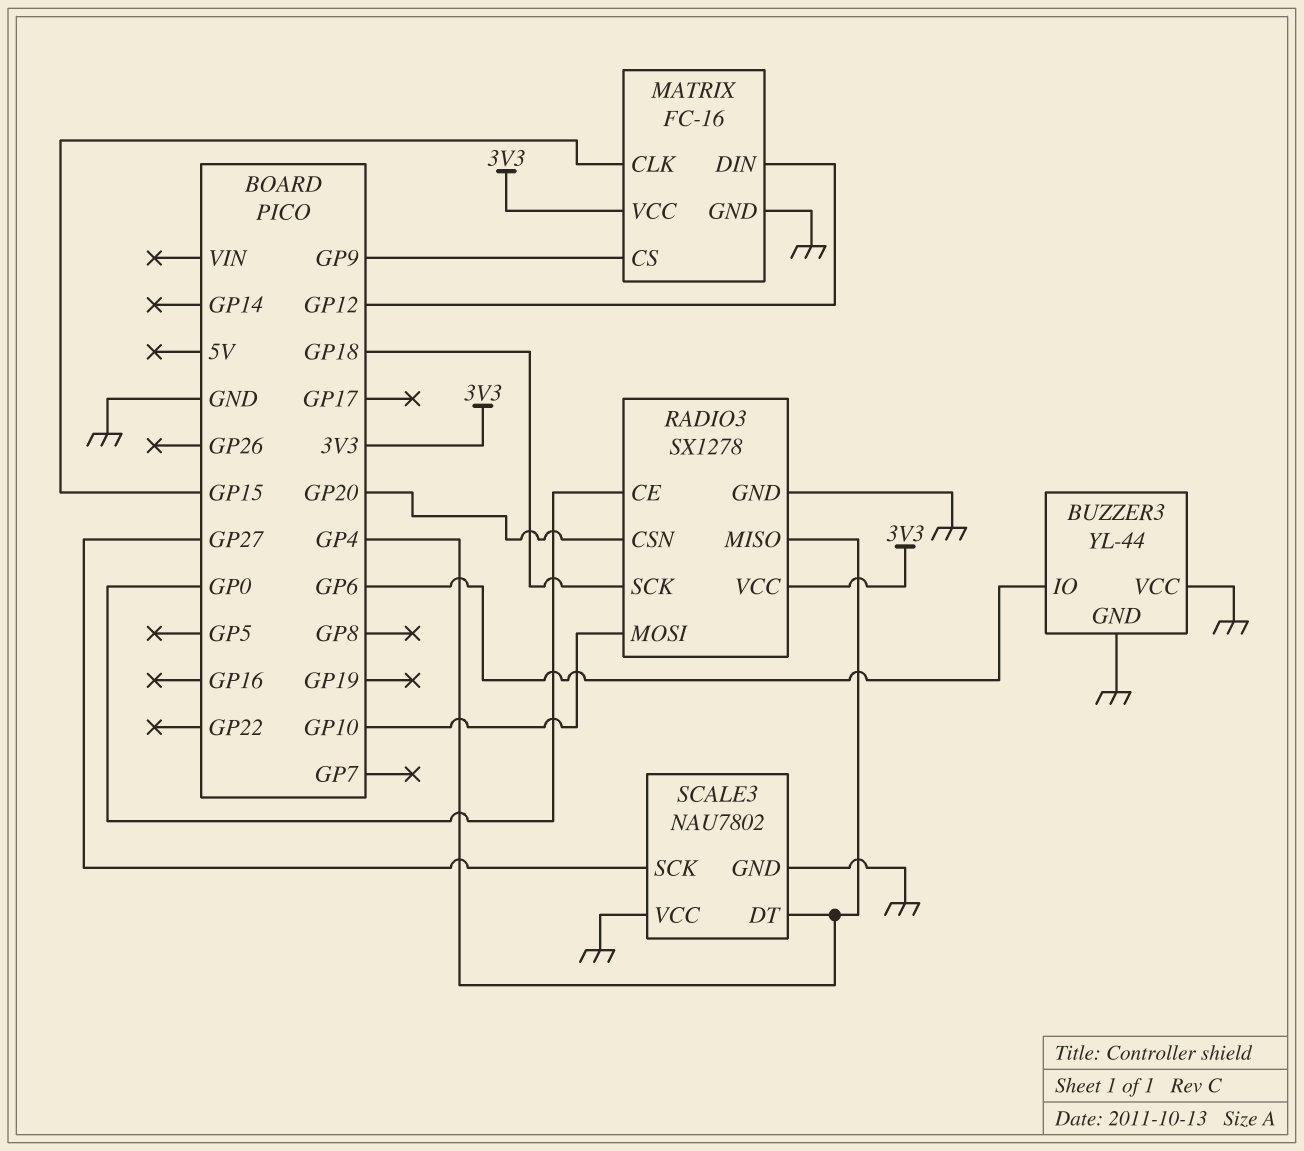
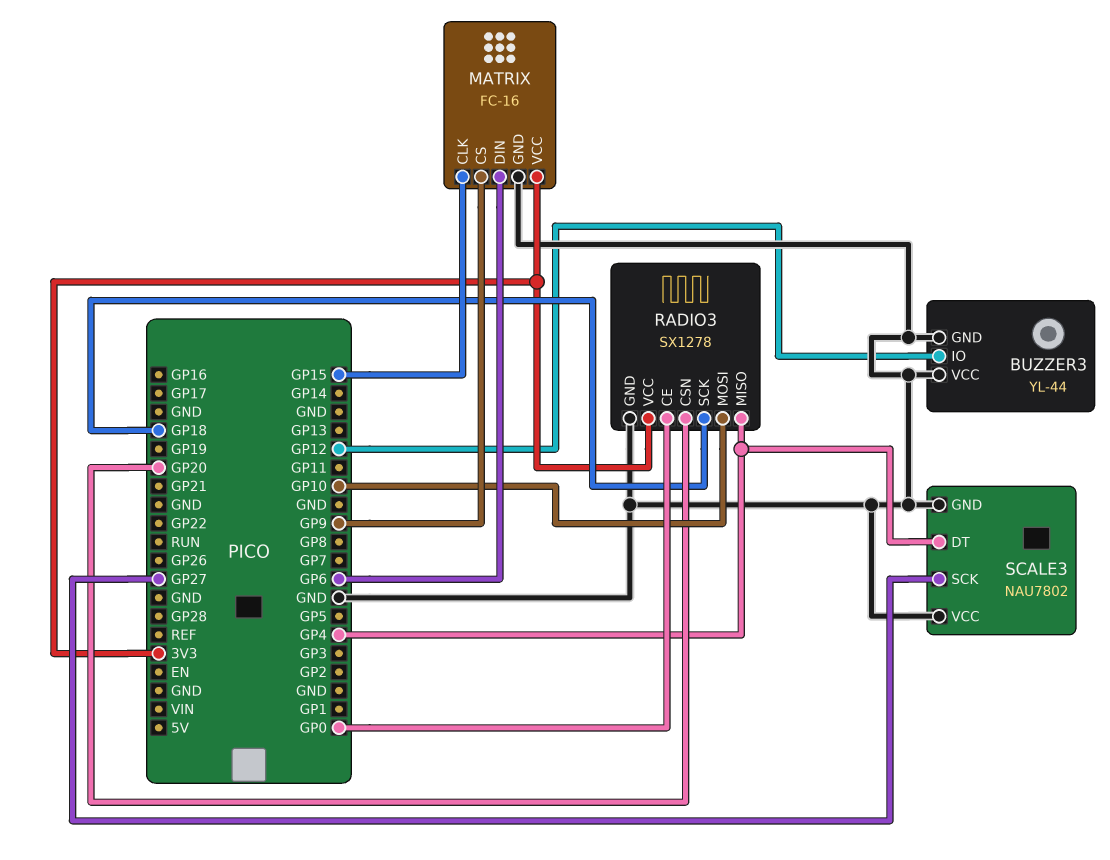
BUZZER3 pin IO: GP6 -> GP12
MATRIX pin DIN: GP12 -> GP6

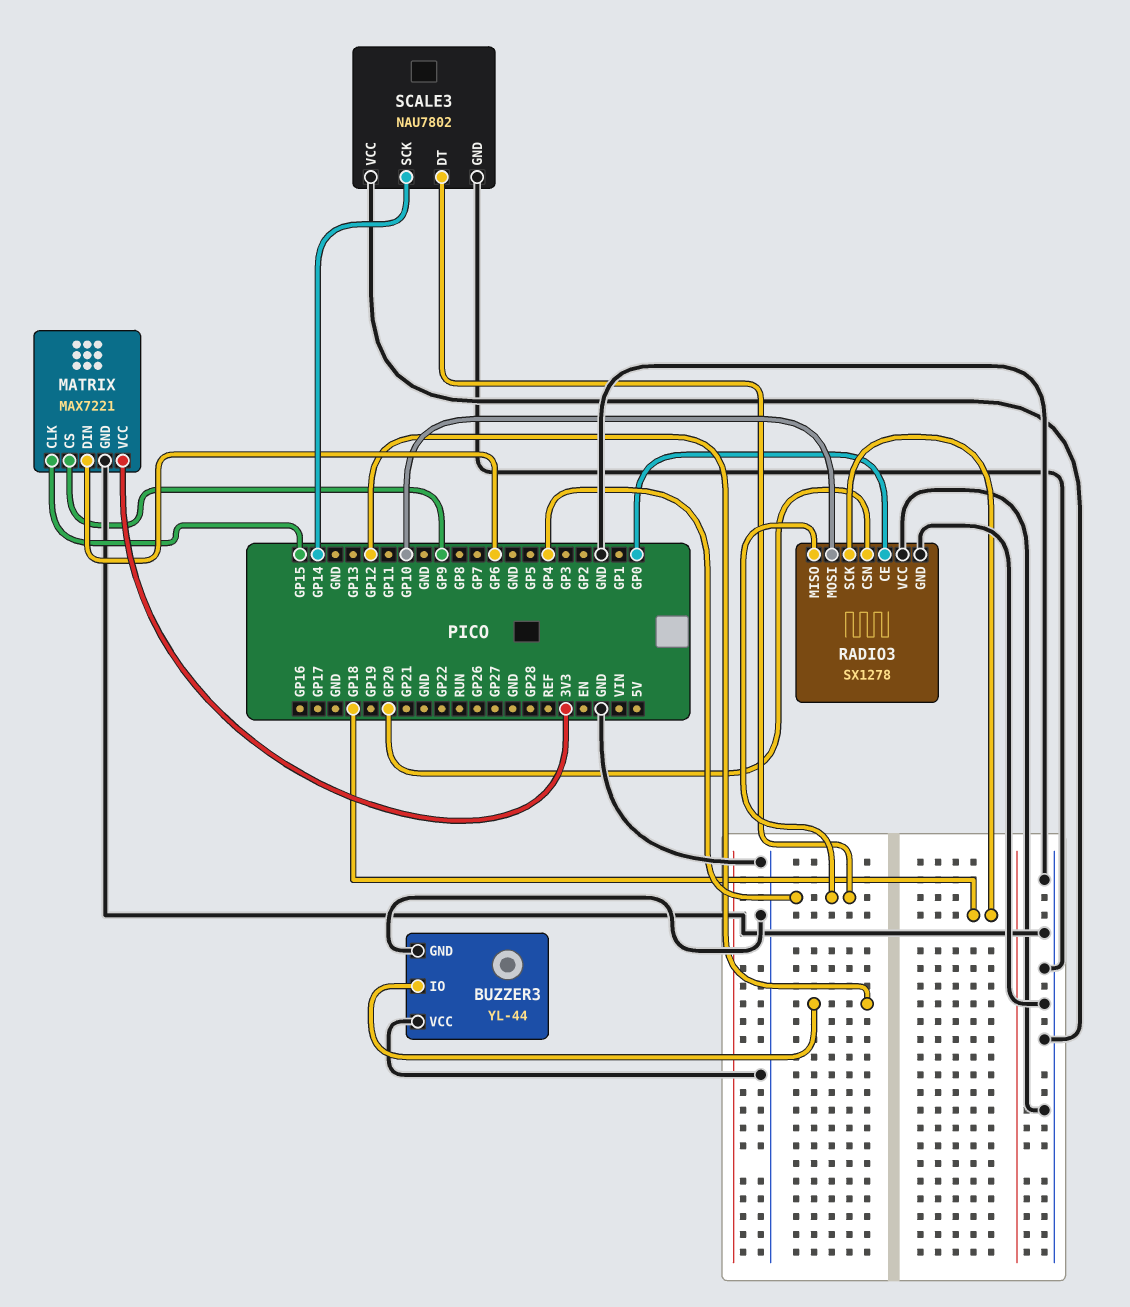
MATRIX: FC-16 -> MAX7221
RADIO3 pin VCC: 3V3 -> GND
SCALE3 pin SCK: GP27 -> GP14

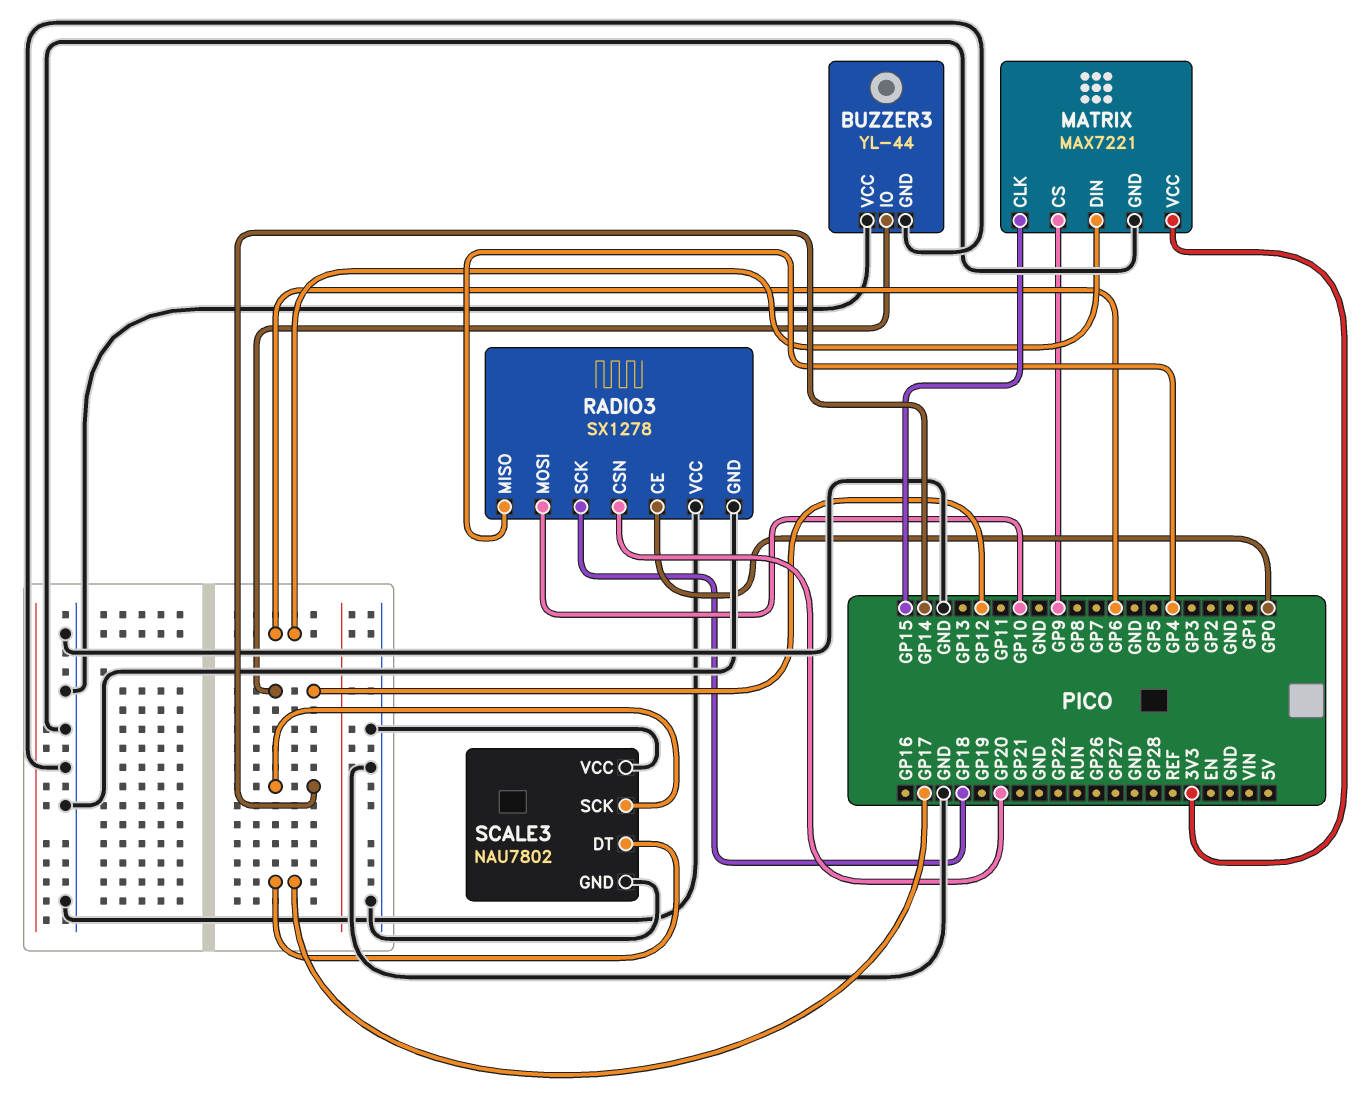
SCALE3 pin DT: GP4 -> GP17

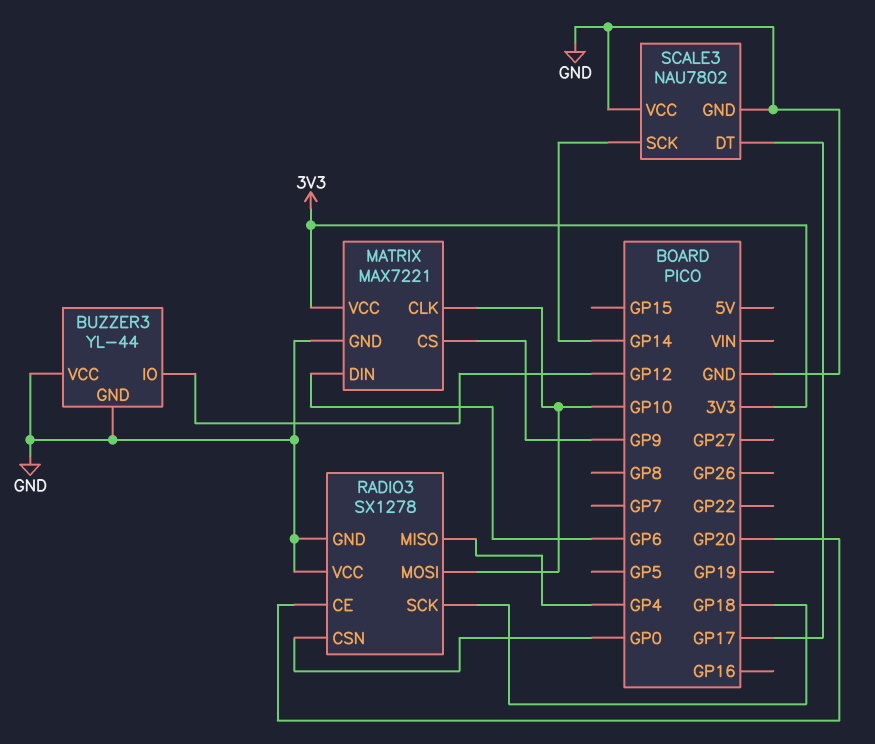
MATRIX pin CLK: GP15 -> GP10
RADIO3 pin CE: GP0 -> GP20
RADIO3 pin CSN: GP20 -> GP0

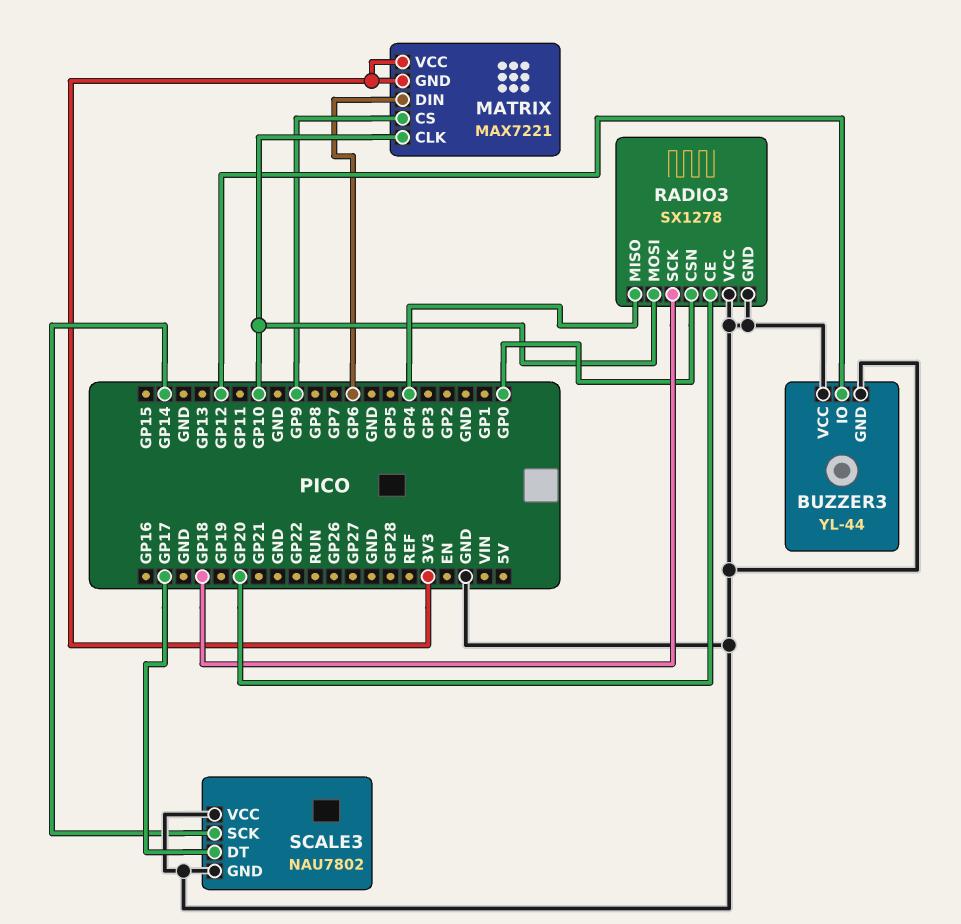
MATRIX pin GND: GND -> 3V3

